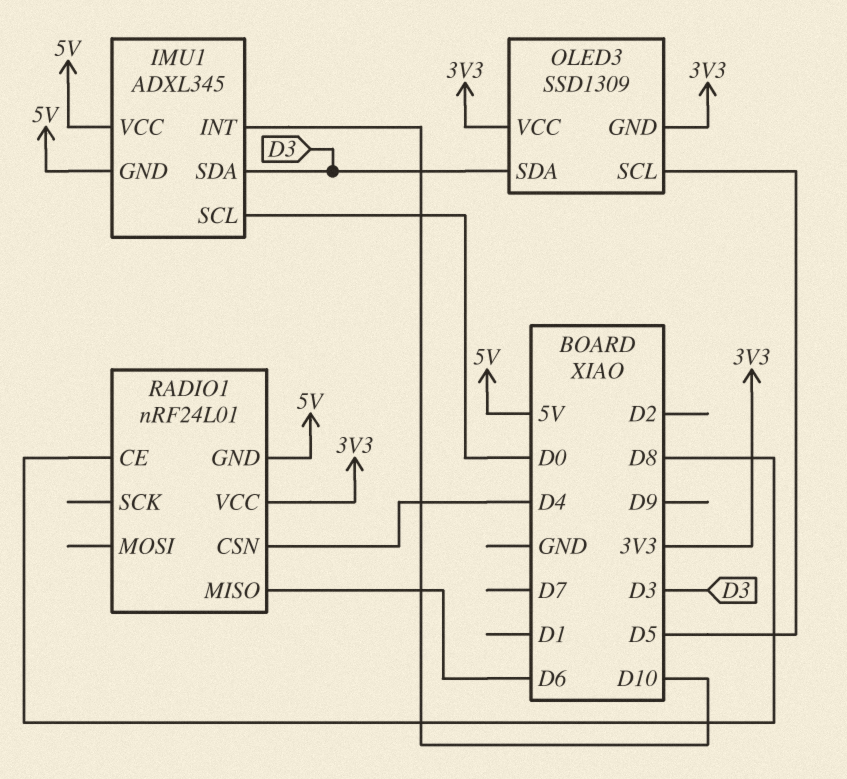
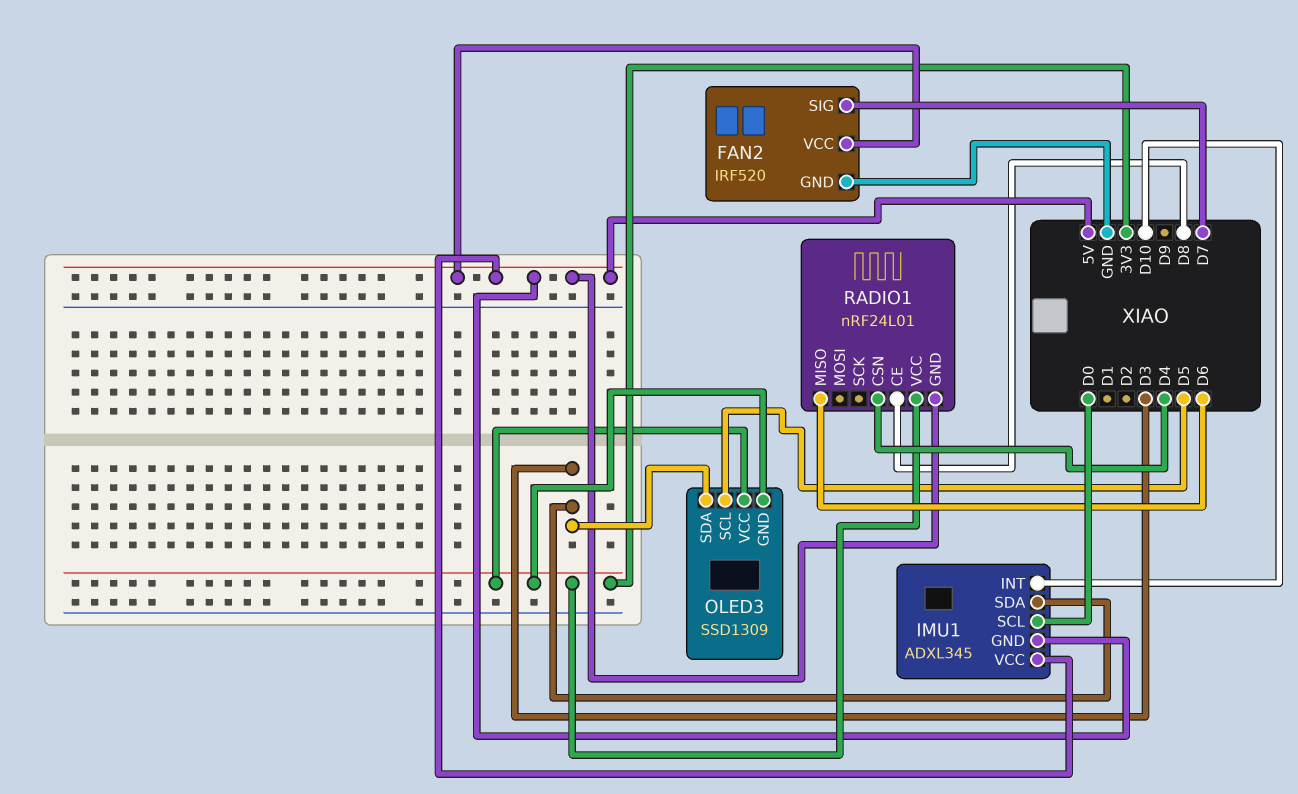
FAN2: none -> IRF520
FAN2 pin GND: none -> GND
FAN2 pin SIG: none -> D7
FAN2 pin VCC: none -> 5V

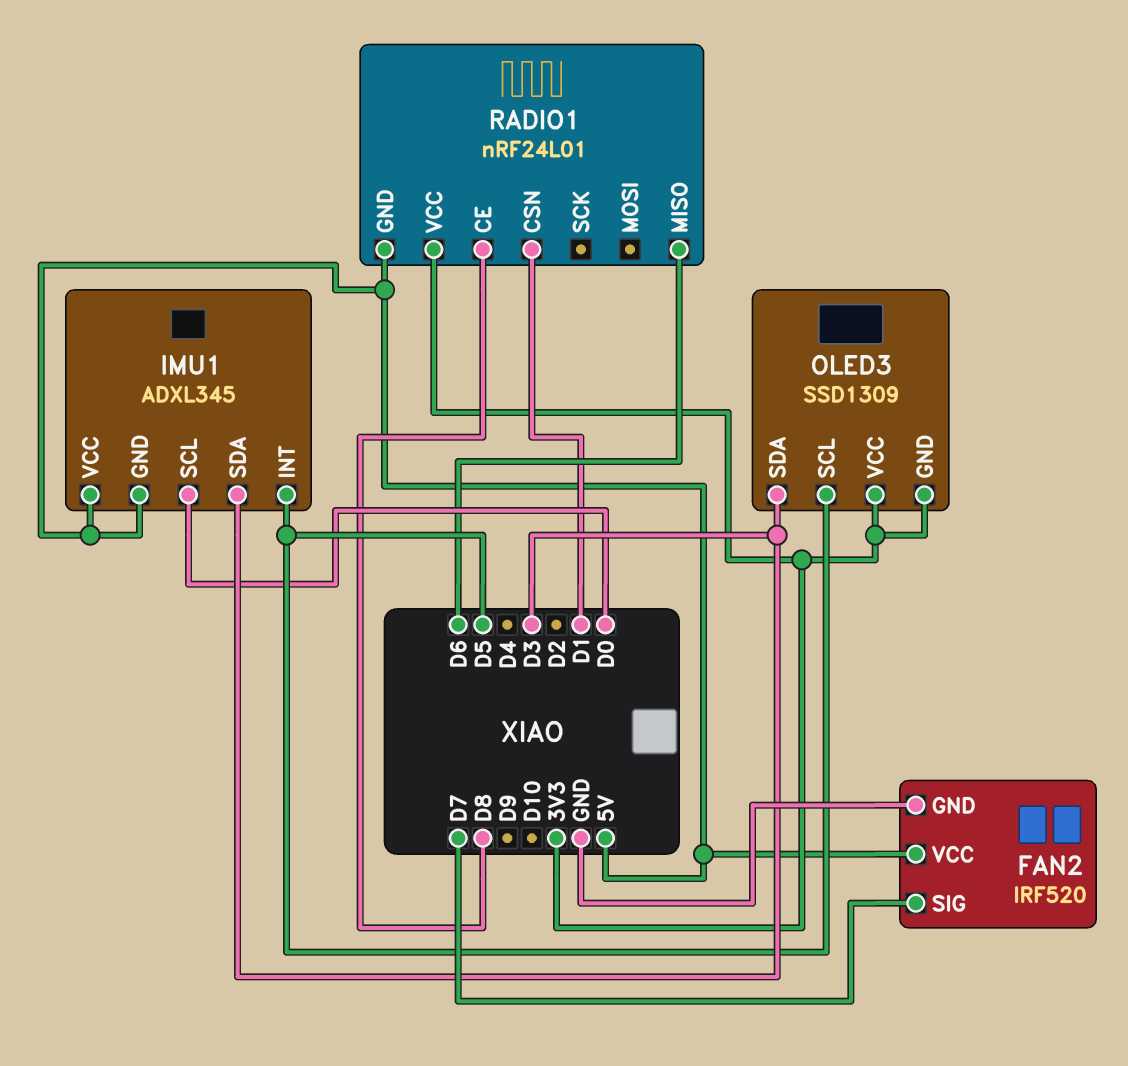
IMU1 pin INT: D10 -> D5
RADIO1 pin CSN: D4 -> D1

